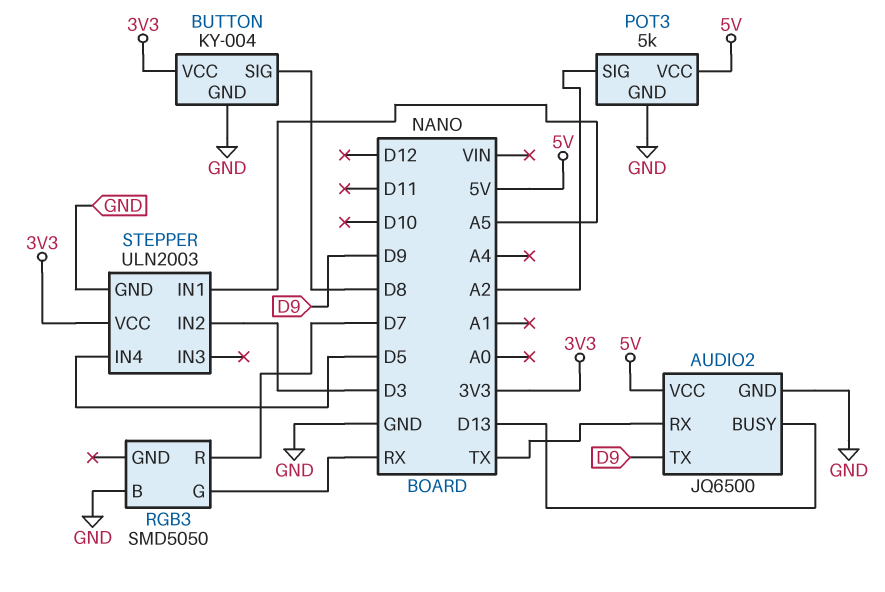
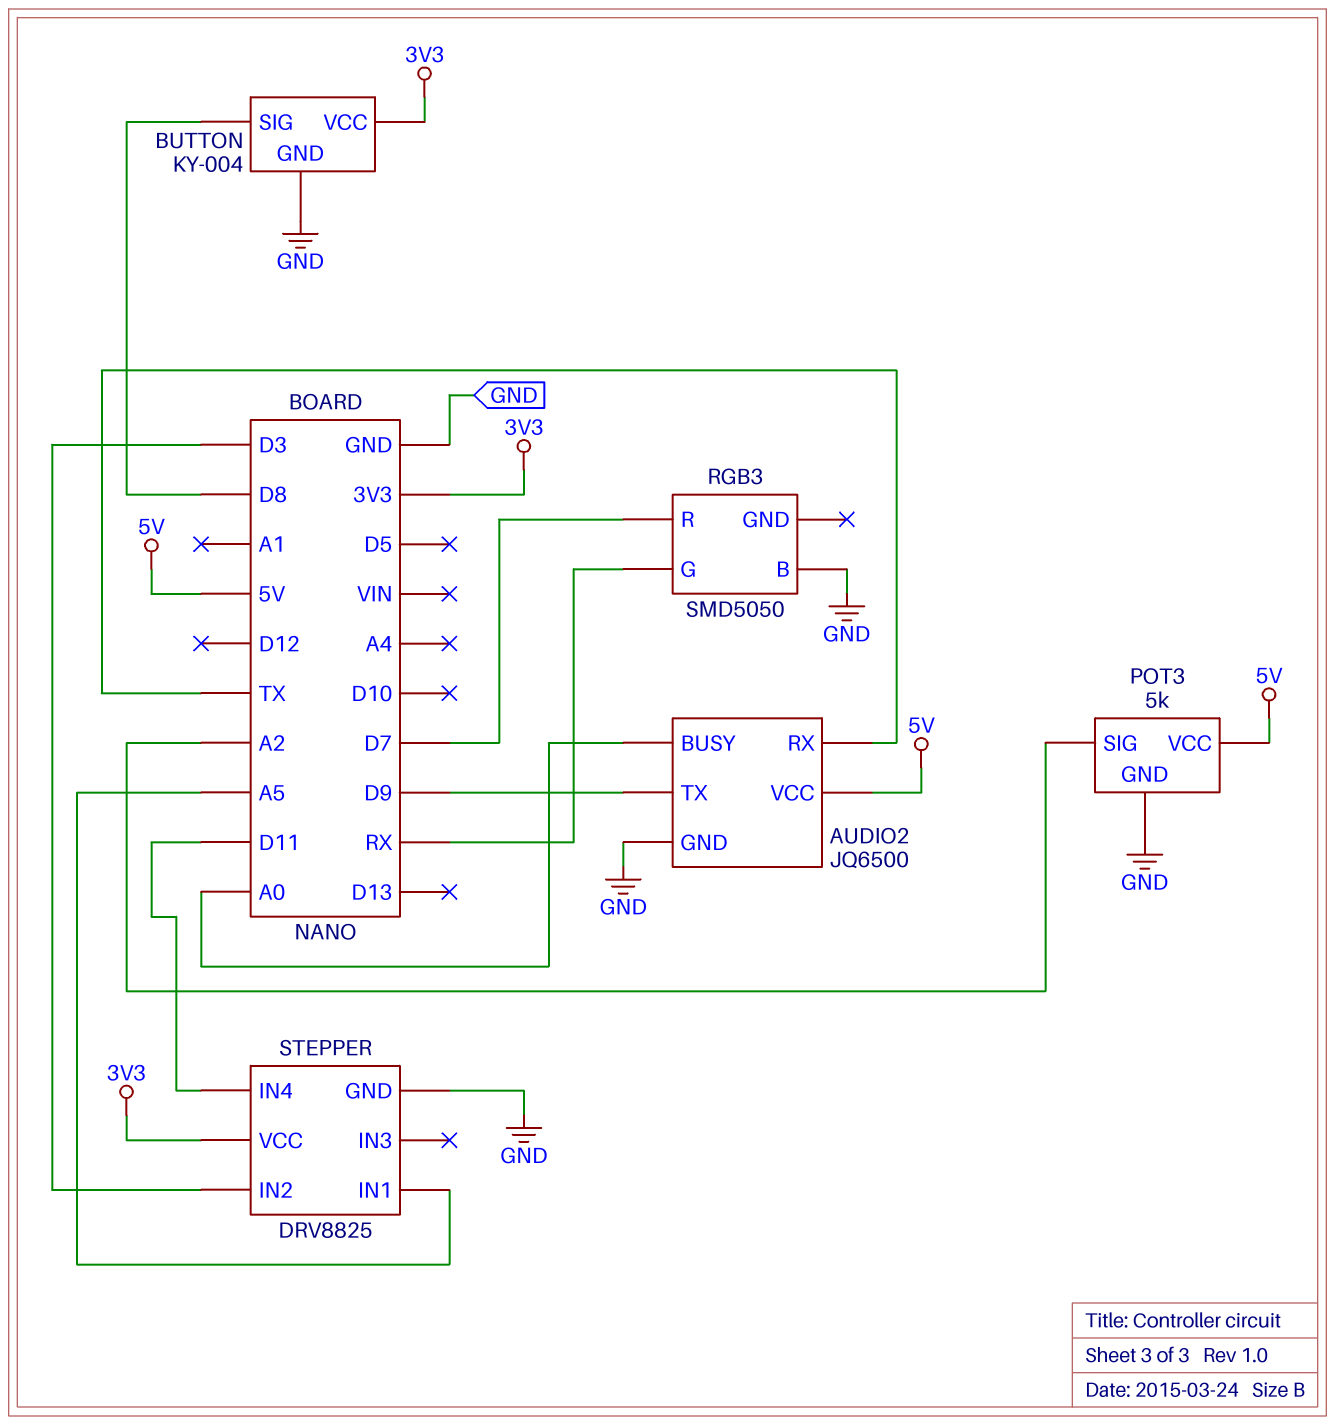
AUDIO2 pin BUSY: D13 -> A0
STEPPER: ULN2003 -> DRV8825
STEPPER pin IN4: D5 -> D11

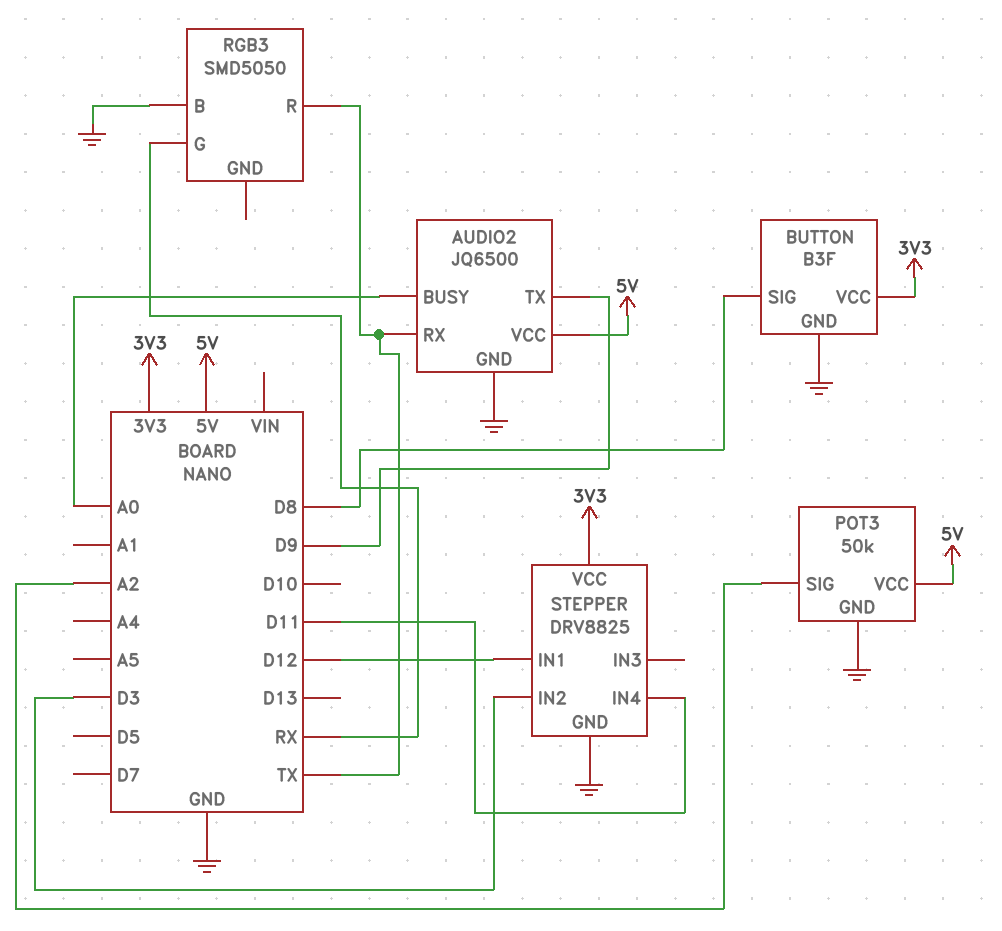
BUTTON: KY-004 -> B3F
POT3: 5k -> 50k
RGB3 pin R: D7 -> TX
STEPPER pin IN1: A5 -> D12

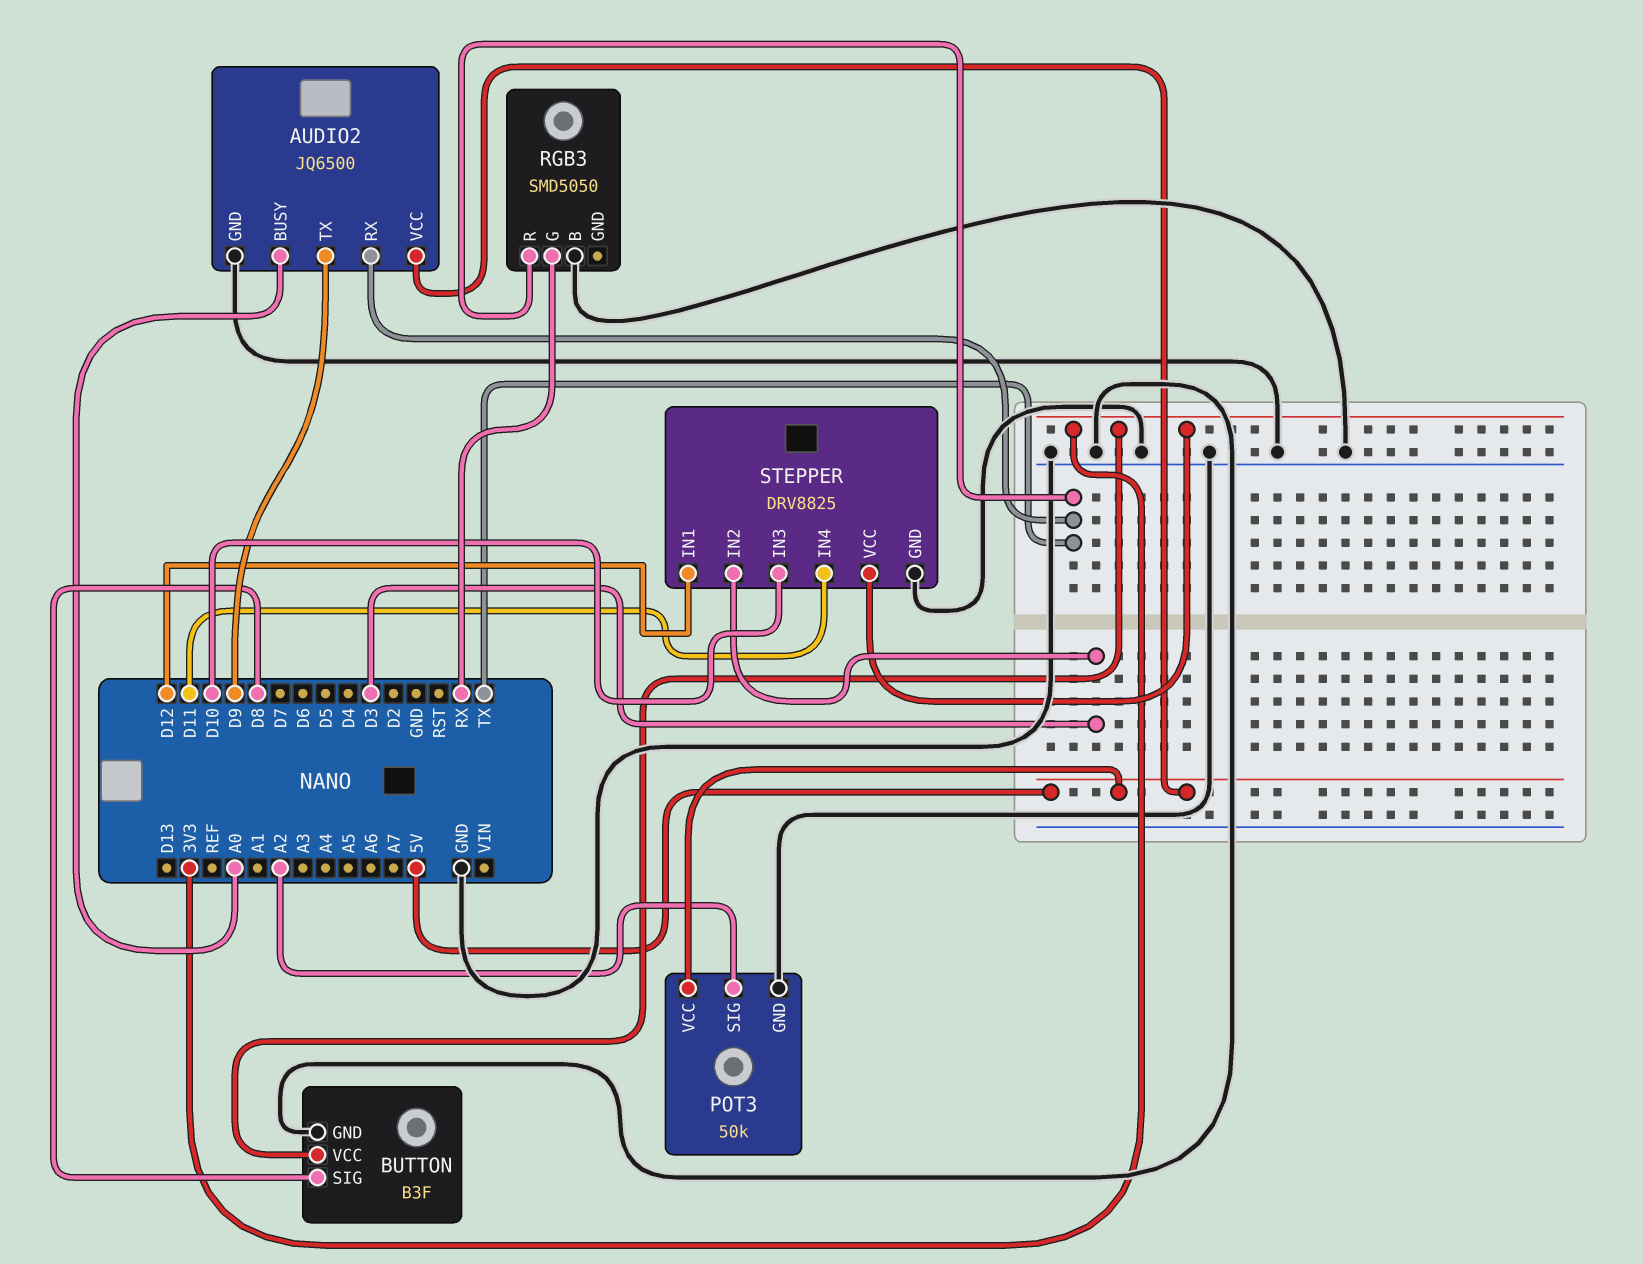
STEPPER pin IN3: none -> D10

